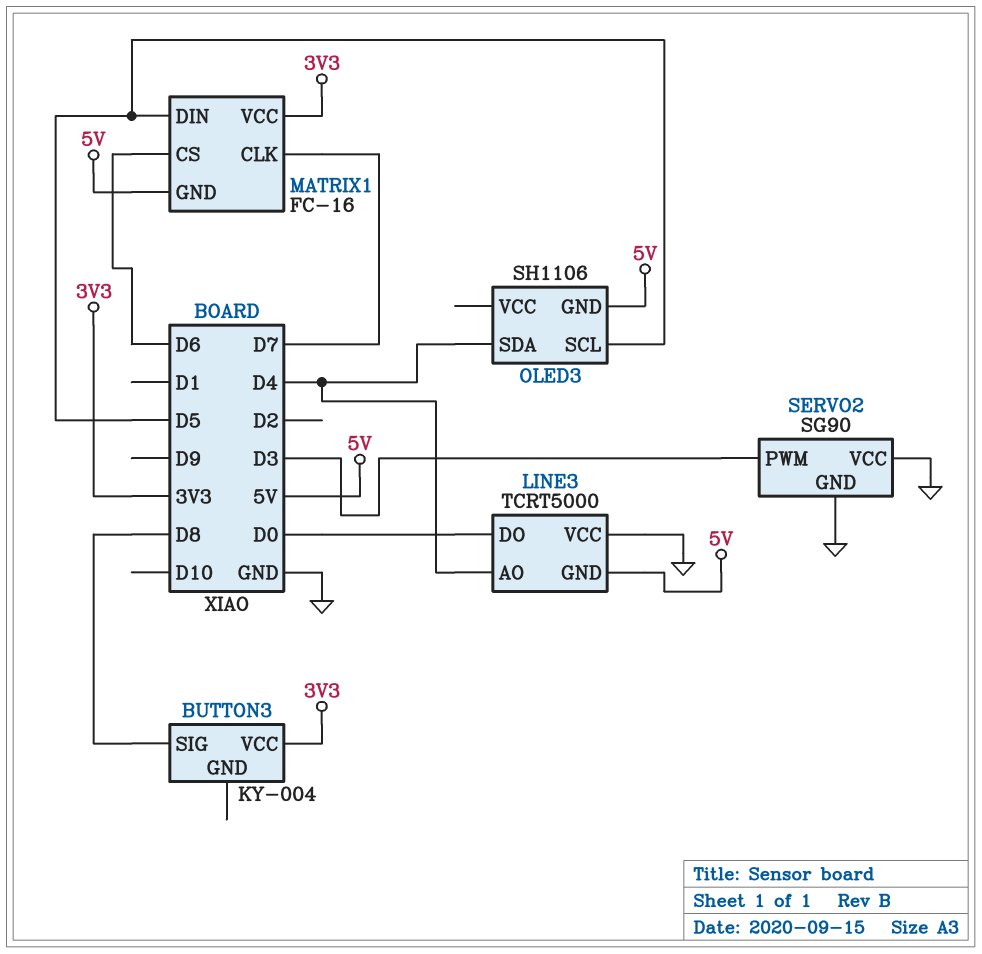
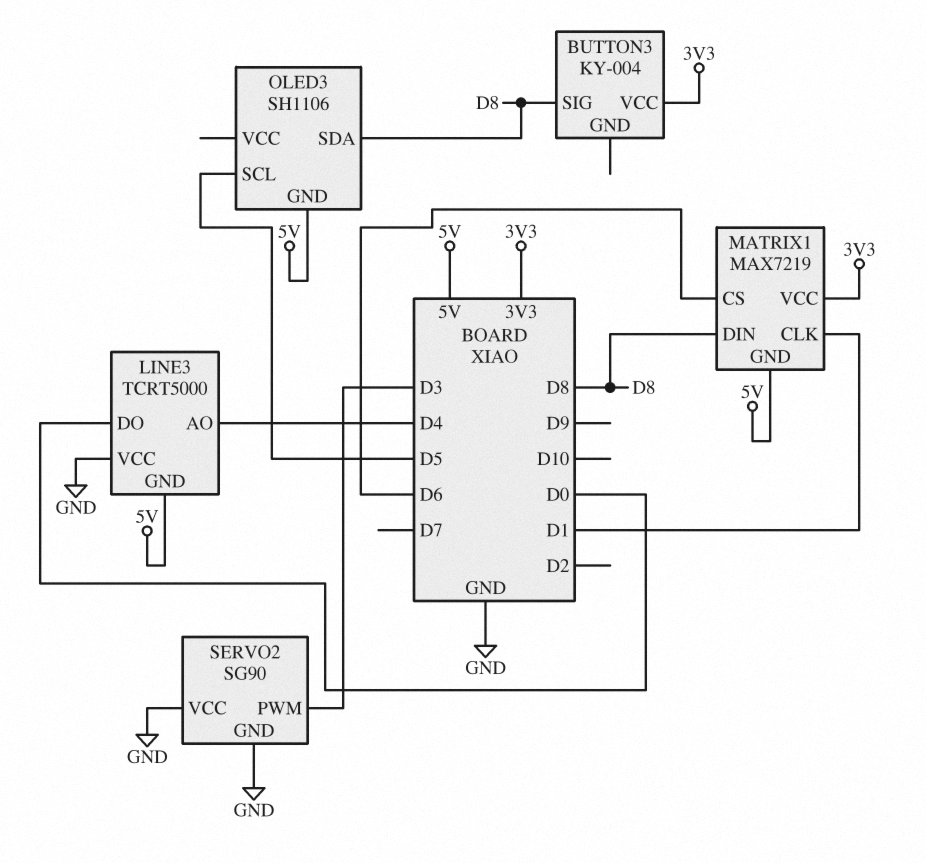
MATRIX1: FC-16 -> MAX7219
MATRIX1 pin CLK: D7 -> D1
MATRIX1 pin DIN: D5 -> D8
OLED3 pin SDA: D4 -> D8

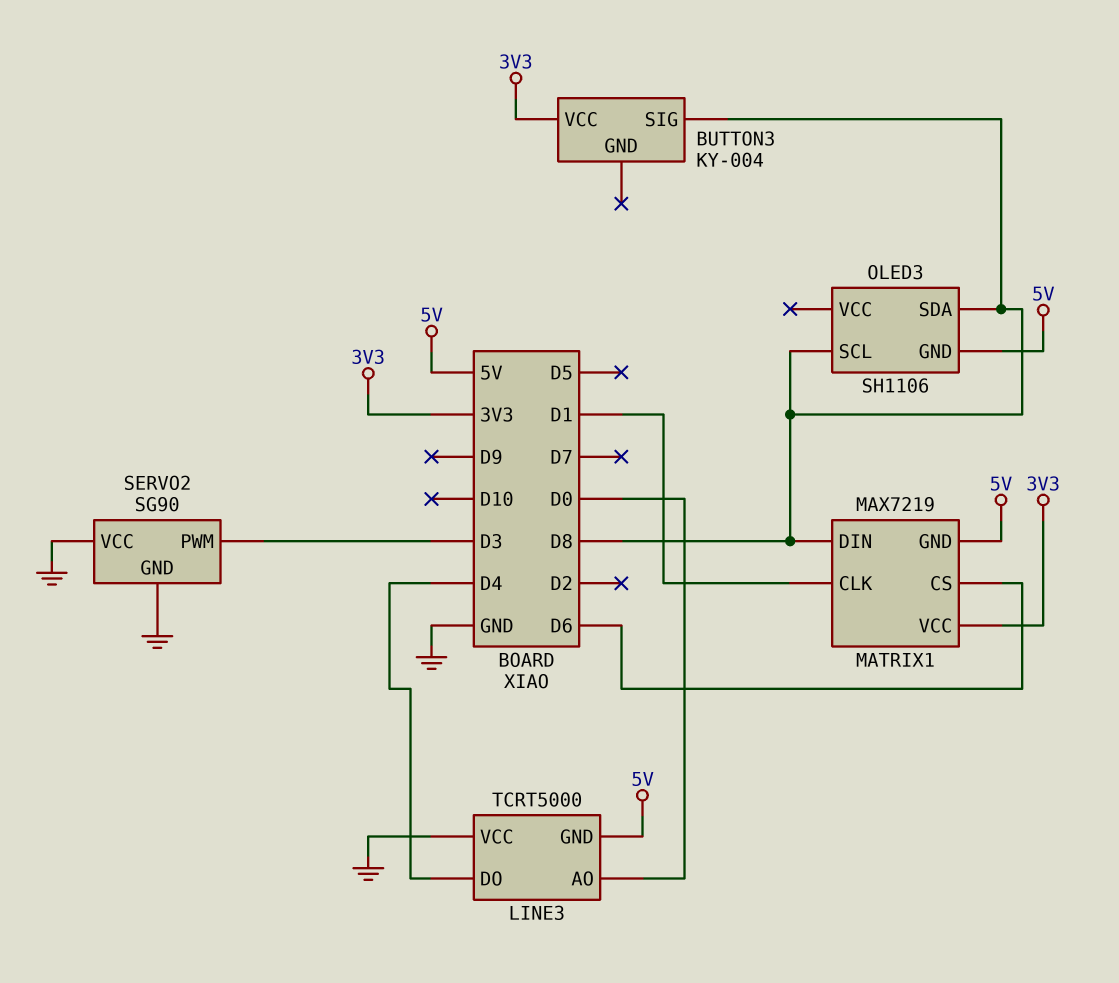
LINE3 pin AO: D4 -> D0
LINE3 pin DO: D0 -> D4
OLED3 pin SCL: D5 -> D8

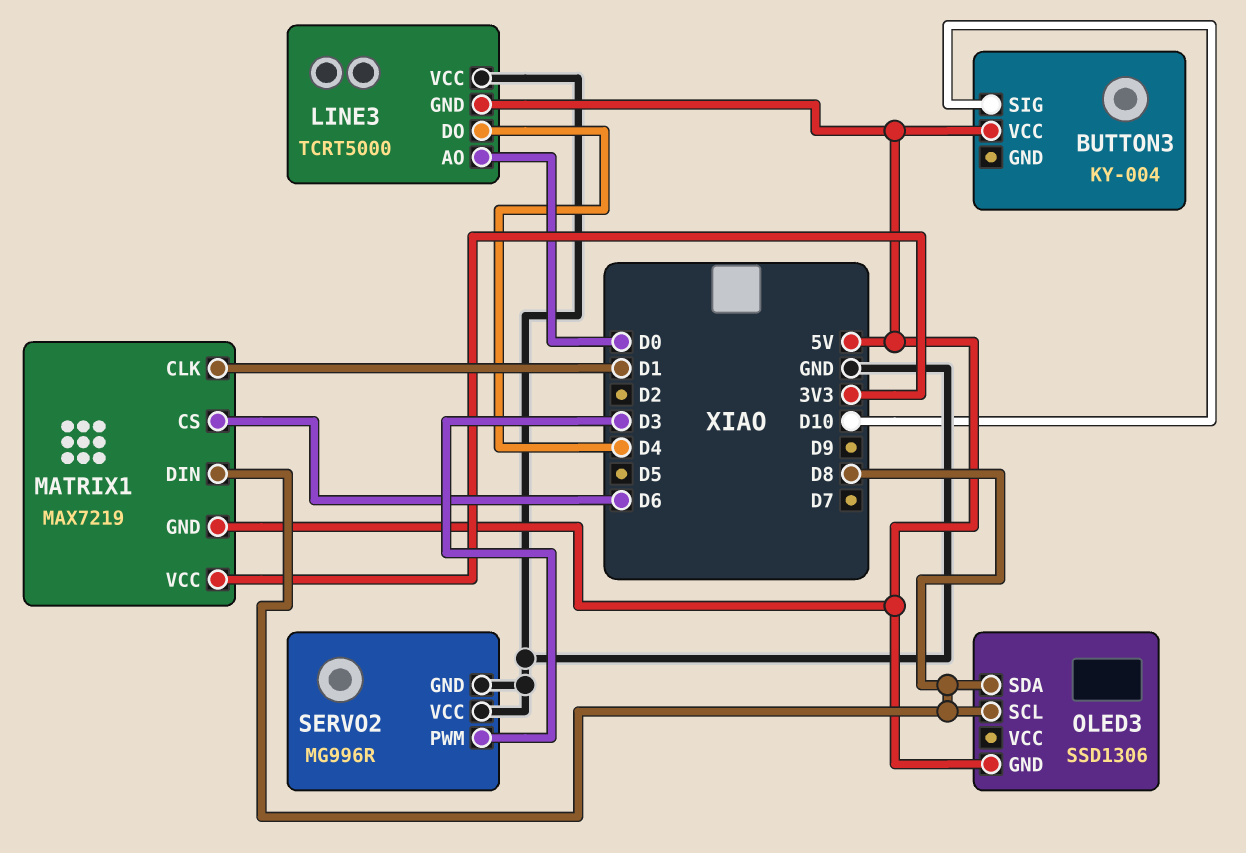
BUTTON3 pin SIG: D8 -> D10
BUTTON3 pin VCC: 3V3 -> 5V
OLED3: SH1106 -> SSD1306
SERVO2: SG90 -> MG996R

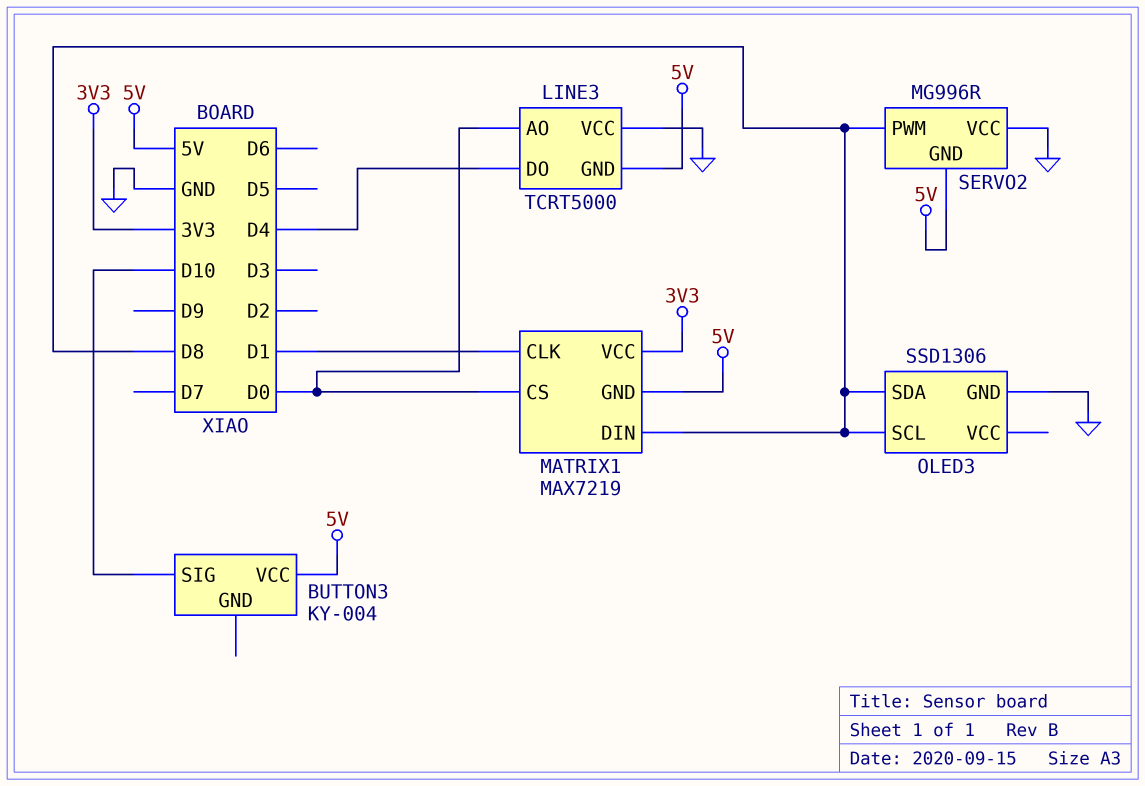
MATRIX1 pin CS: D6 -> D0
OLED3 pin GND: 5V -> GND
SERVO2 pin GND: GND -> 5V
SERVO2 pin PWM: D3 -> D8

